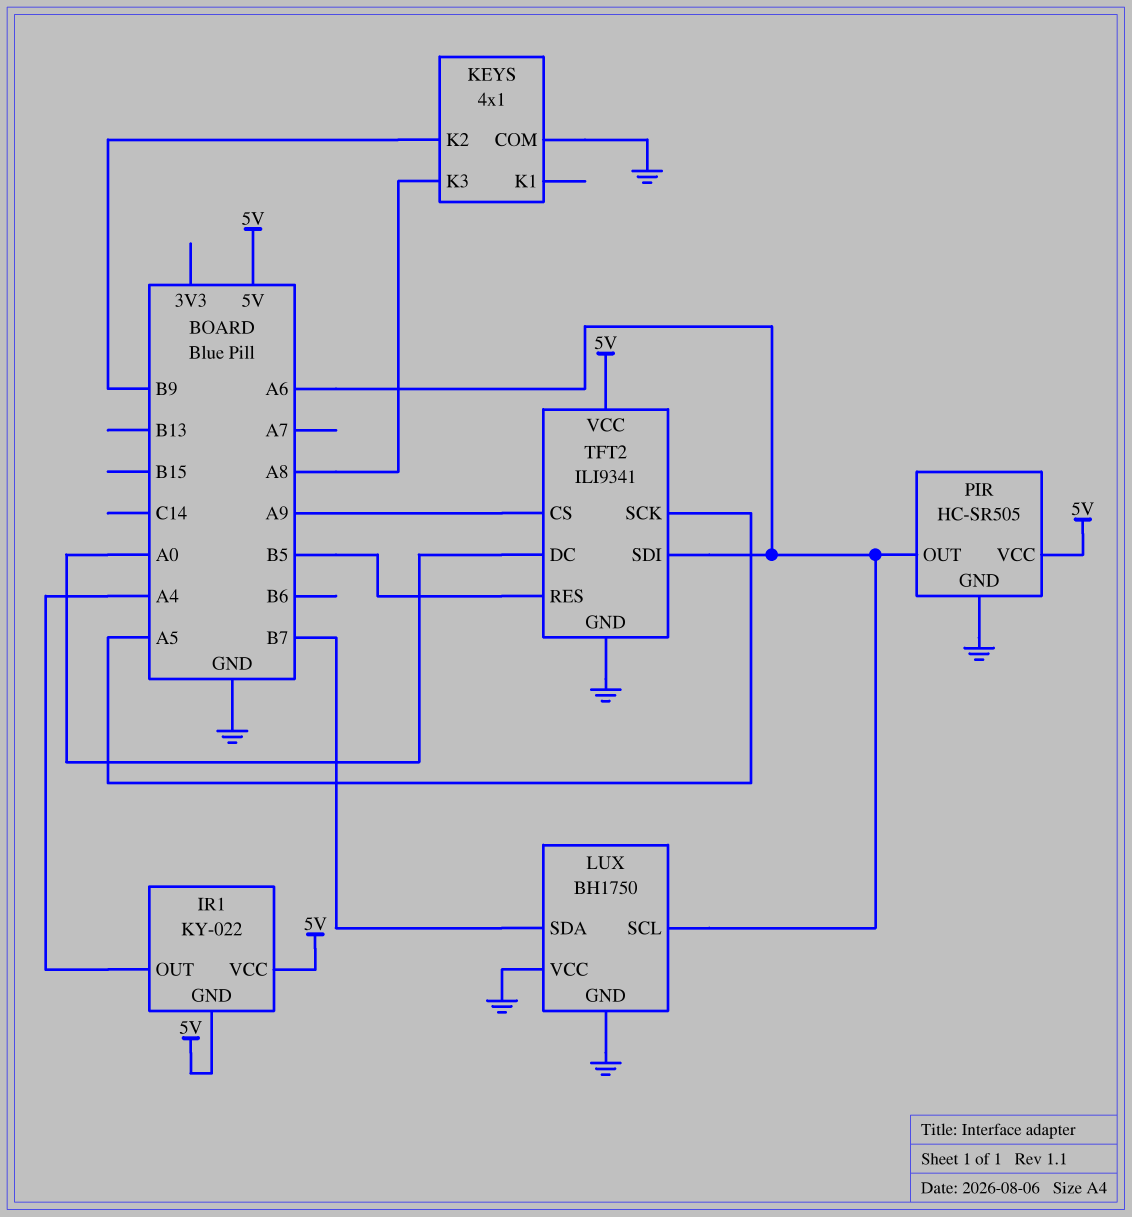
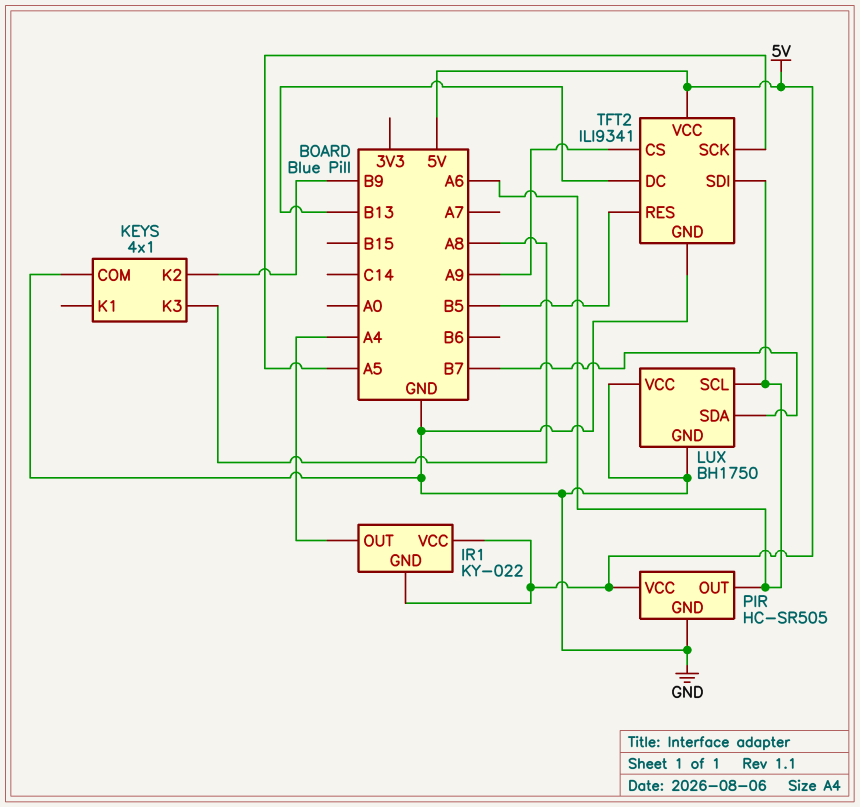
TFT2 pin DC: A0 -> B13

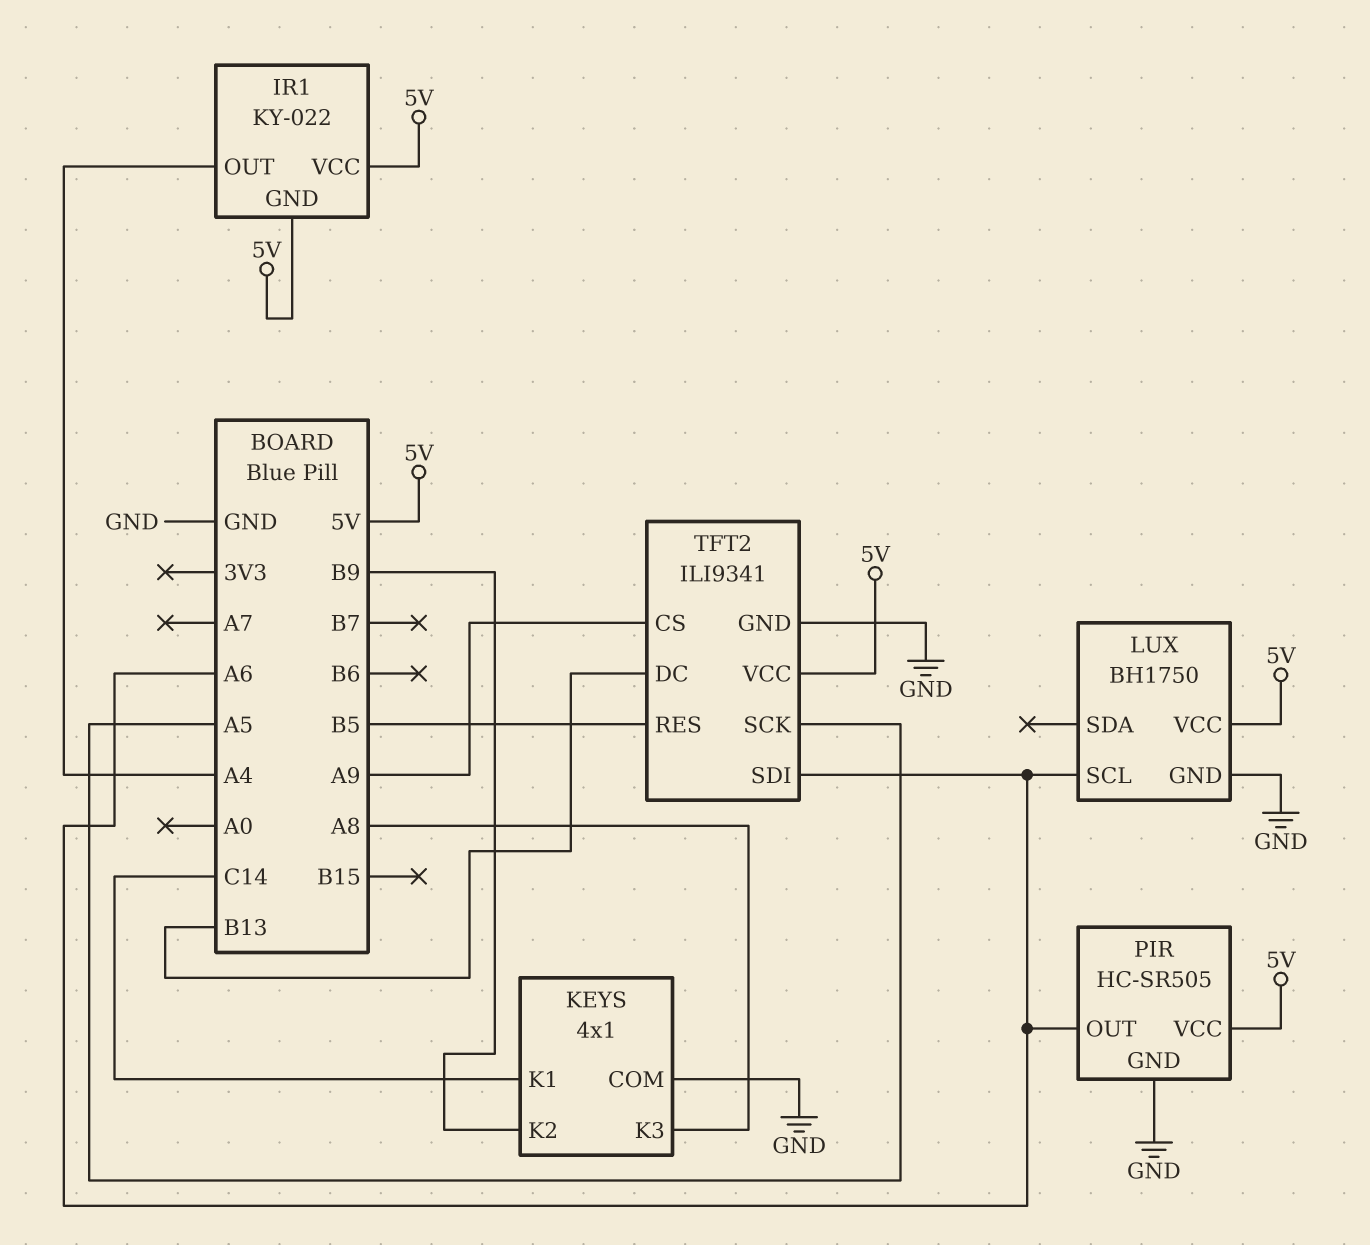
KEYS pin K1: none -> C14
LUX pin SDA: B7 -> none
LUX pin VCC: GND -> 5V

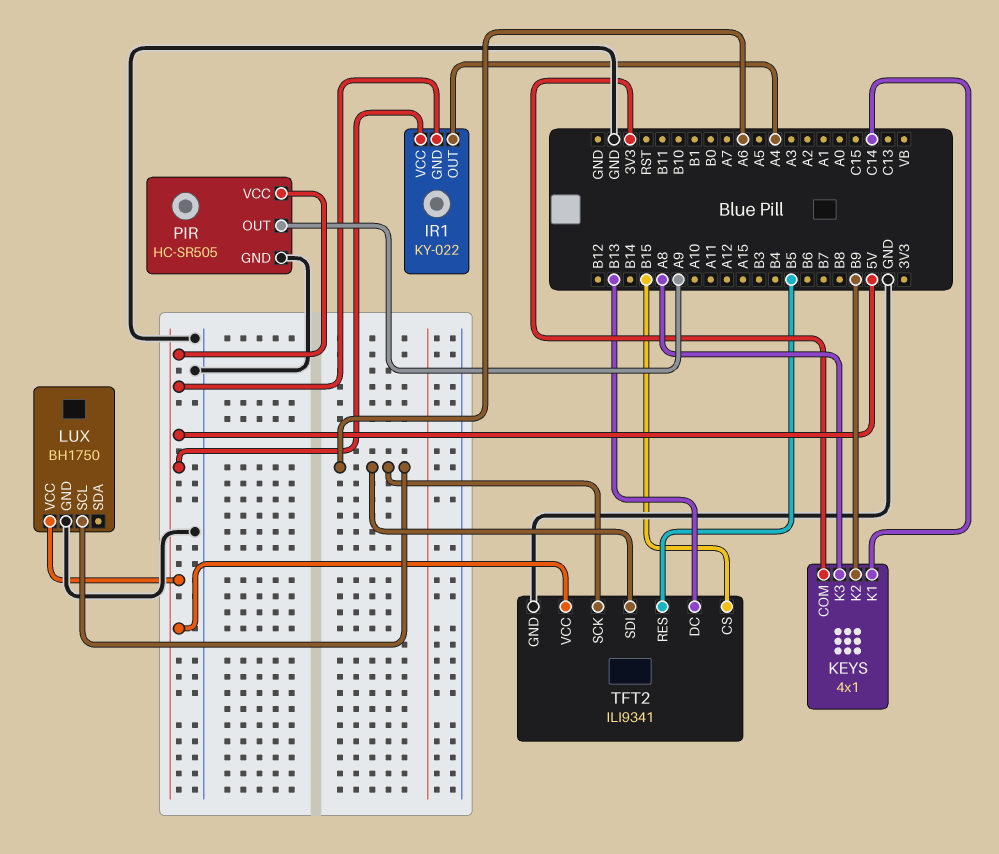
KEYS pin COM: GND -> 3V3
PIR pin OUT: A6 -> A9
TFT2 pin CS: A9 -> B15
TFT2 pin SCK: A5 -> A6

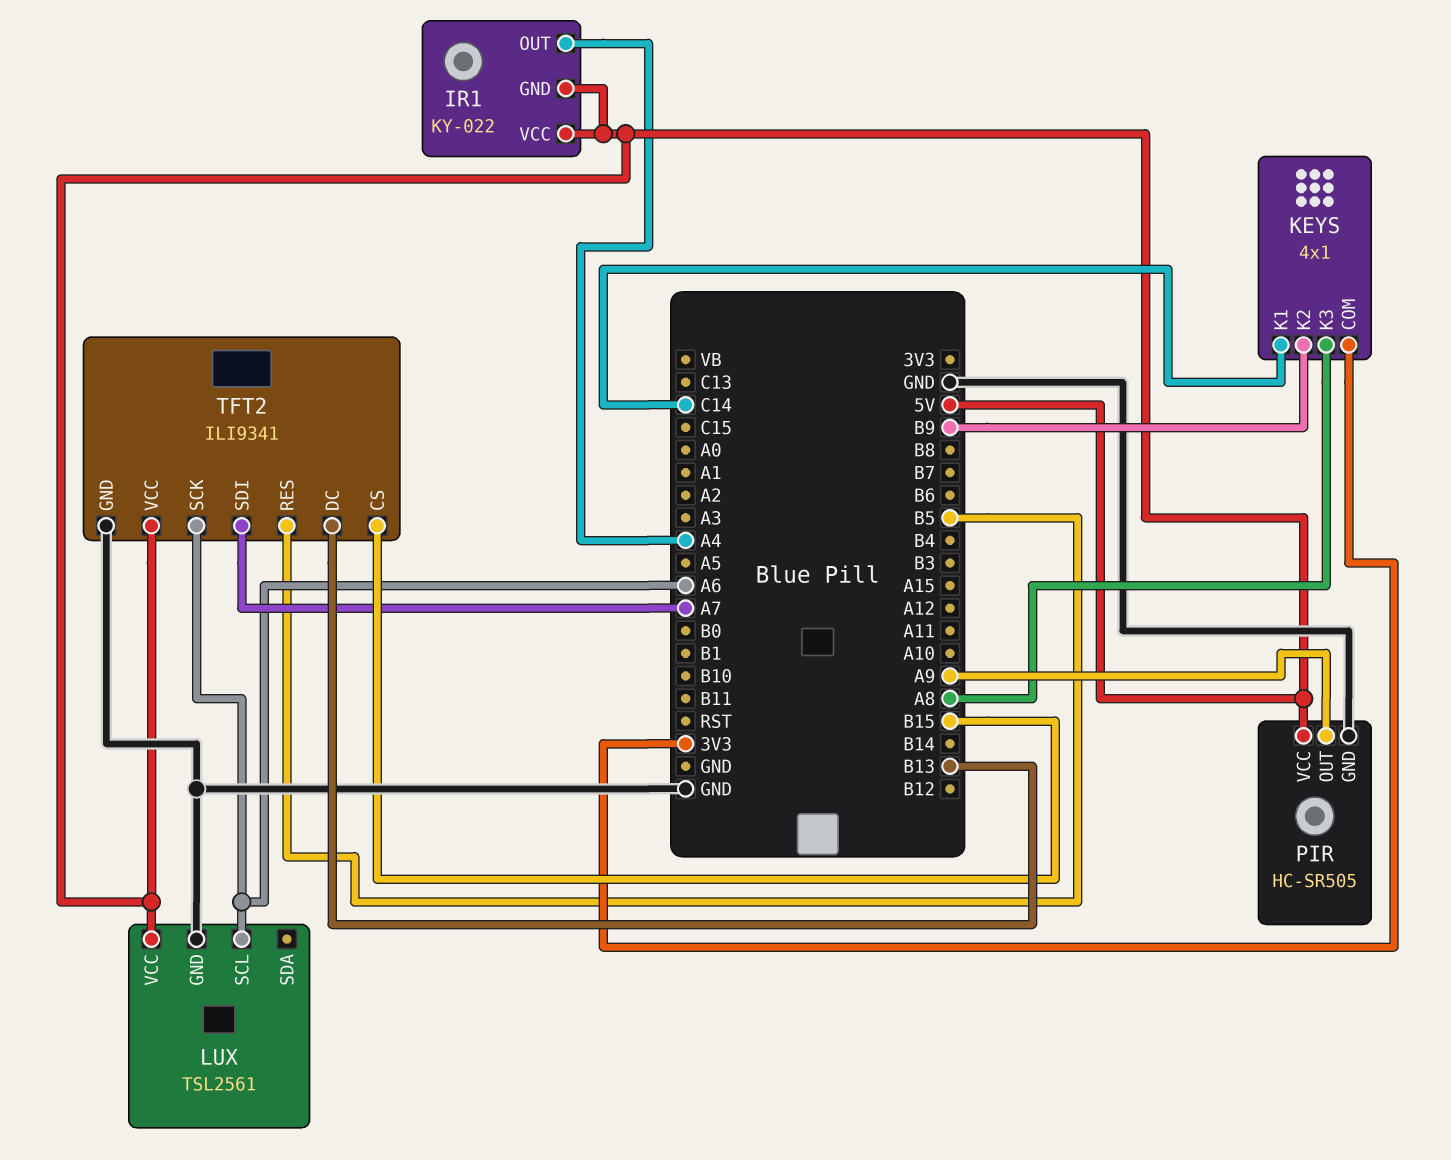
LUX: BH1750 -> TSL2561
TFT2 pin SDI: A6 -> A7

